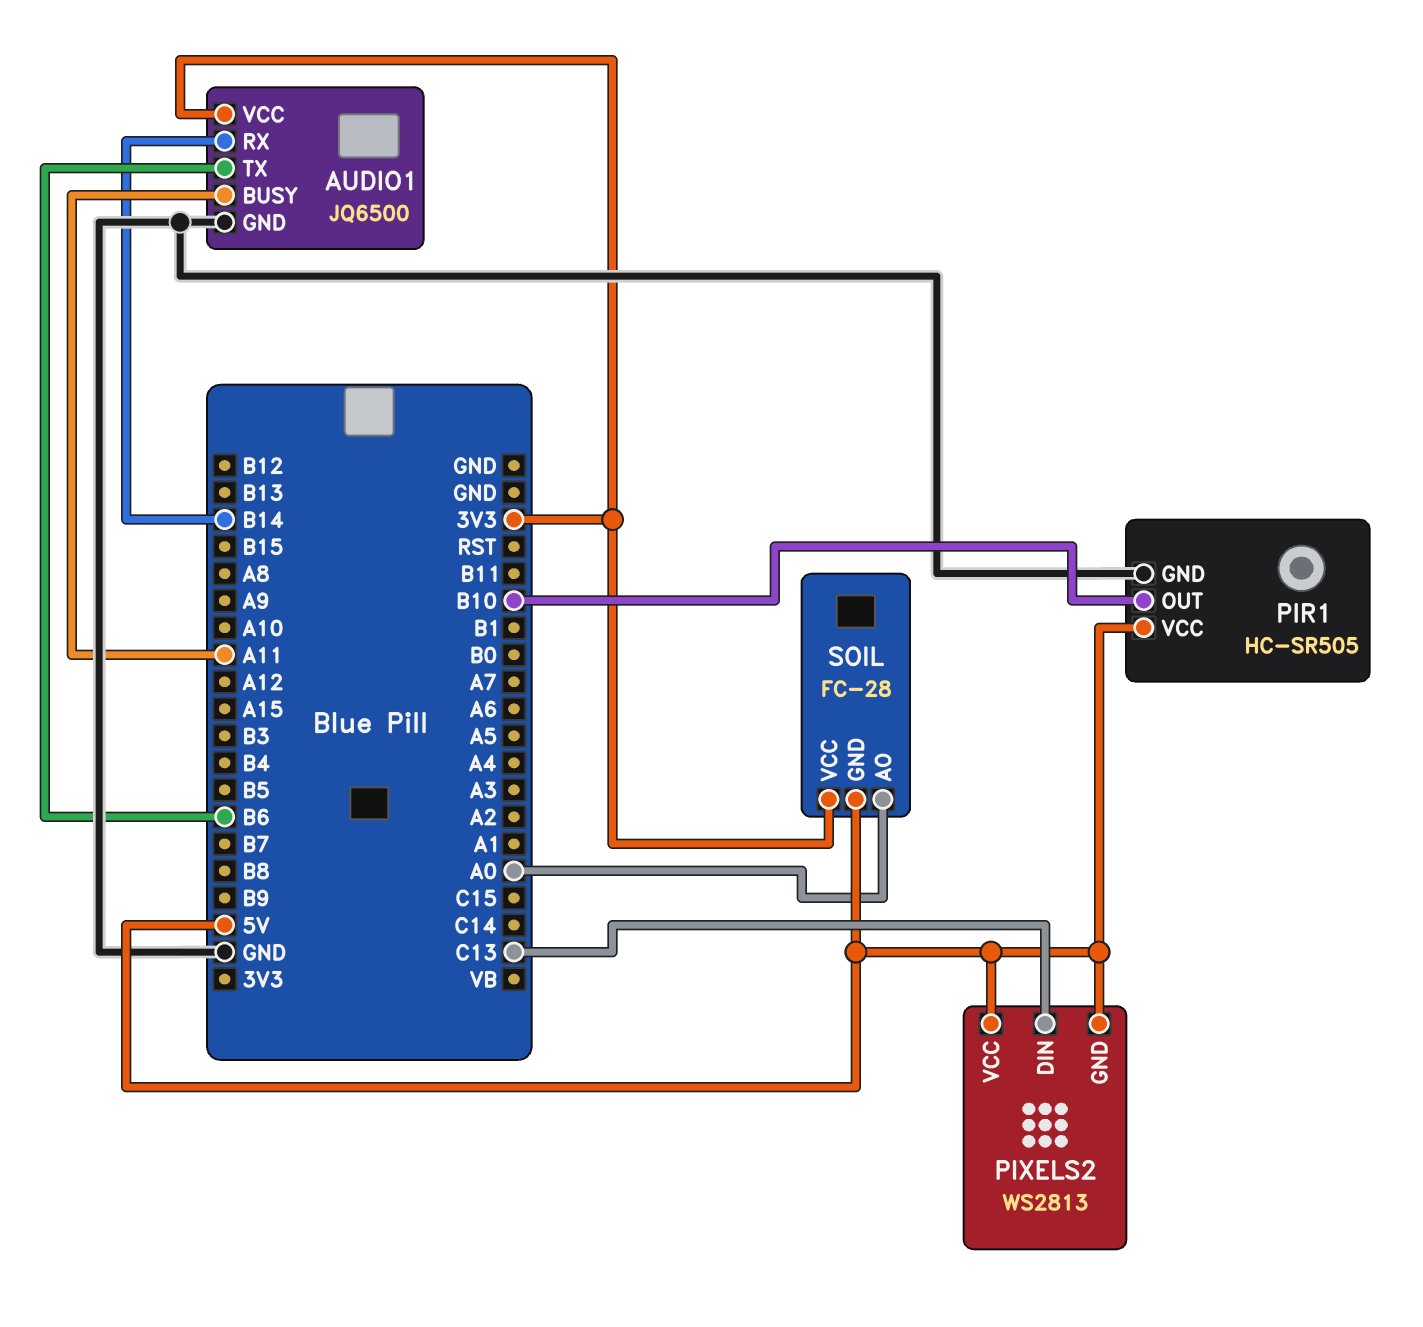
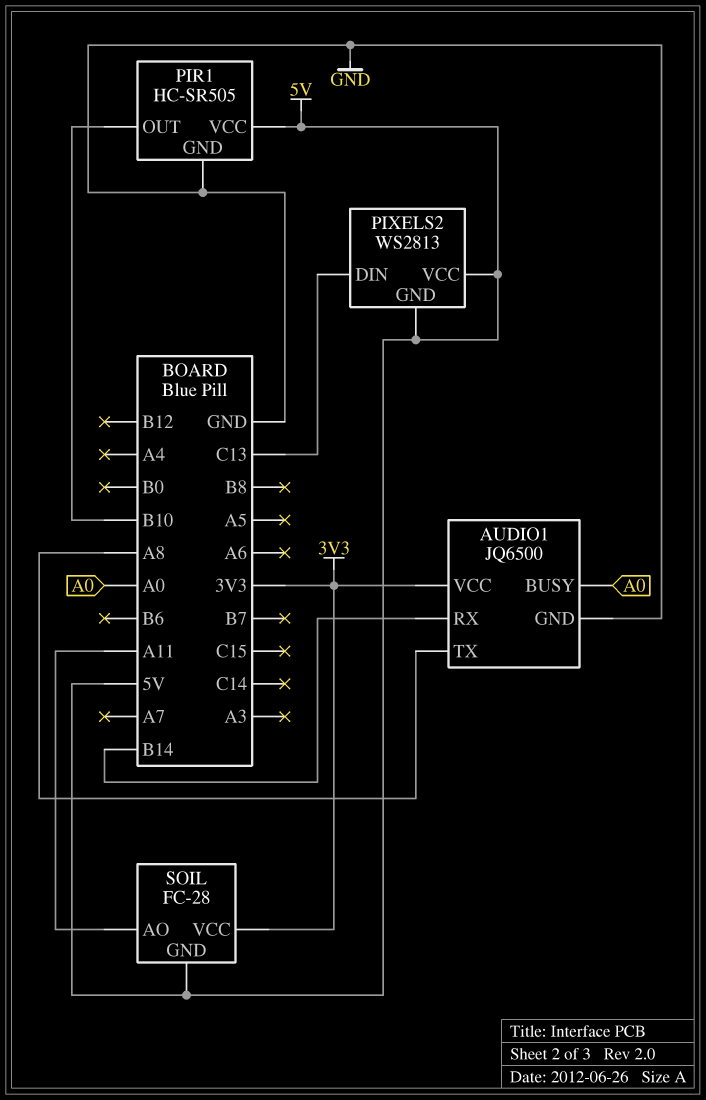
AUDIO1 pin BUSY: A11 -> A0
AUDIO1 pin TX: B6 -> A8
SOIL pin AO: A0 -> A11

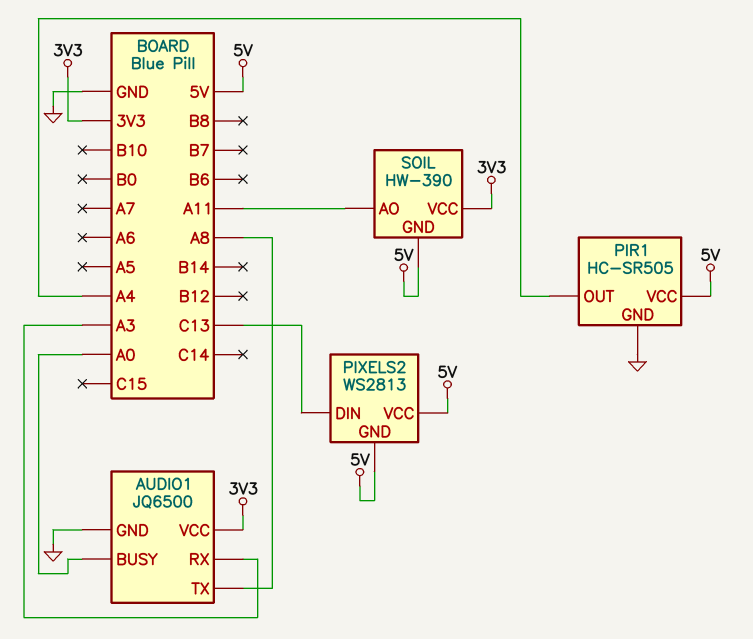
AUDIO1 pin RX: B14 -> A3
PIR1 pin OUT: B10 -> A4
SOIL: FC-28 -> HW-390

